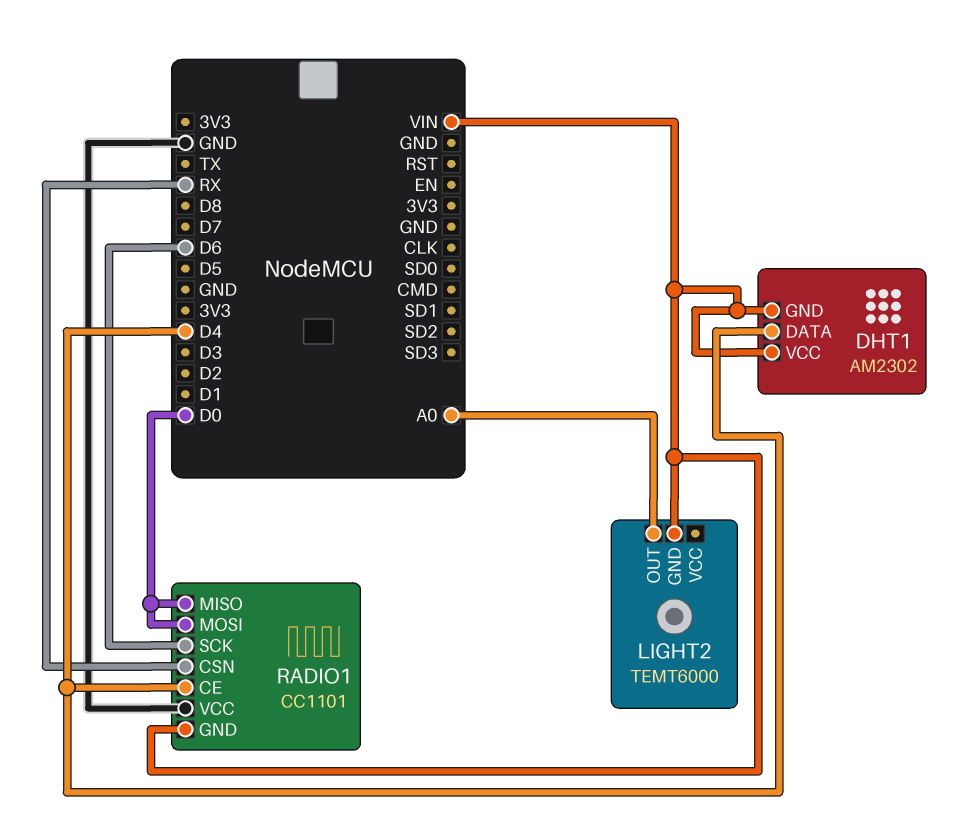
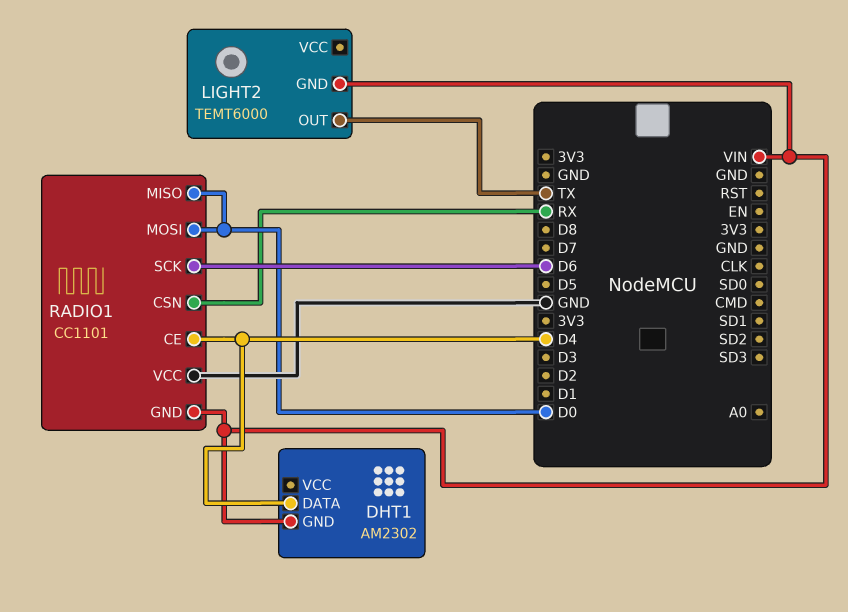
DHT1 pin VCC: VIN -> none
LIGHT2 pin OUT: A0 -> TX

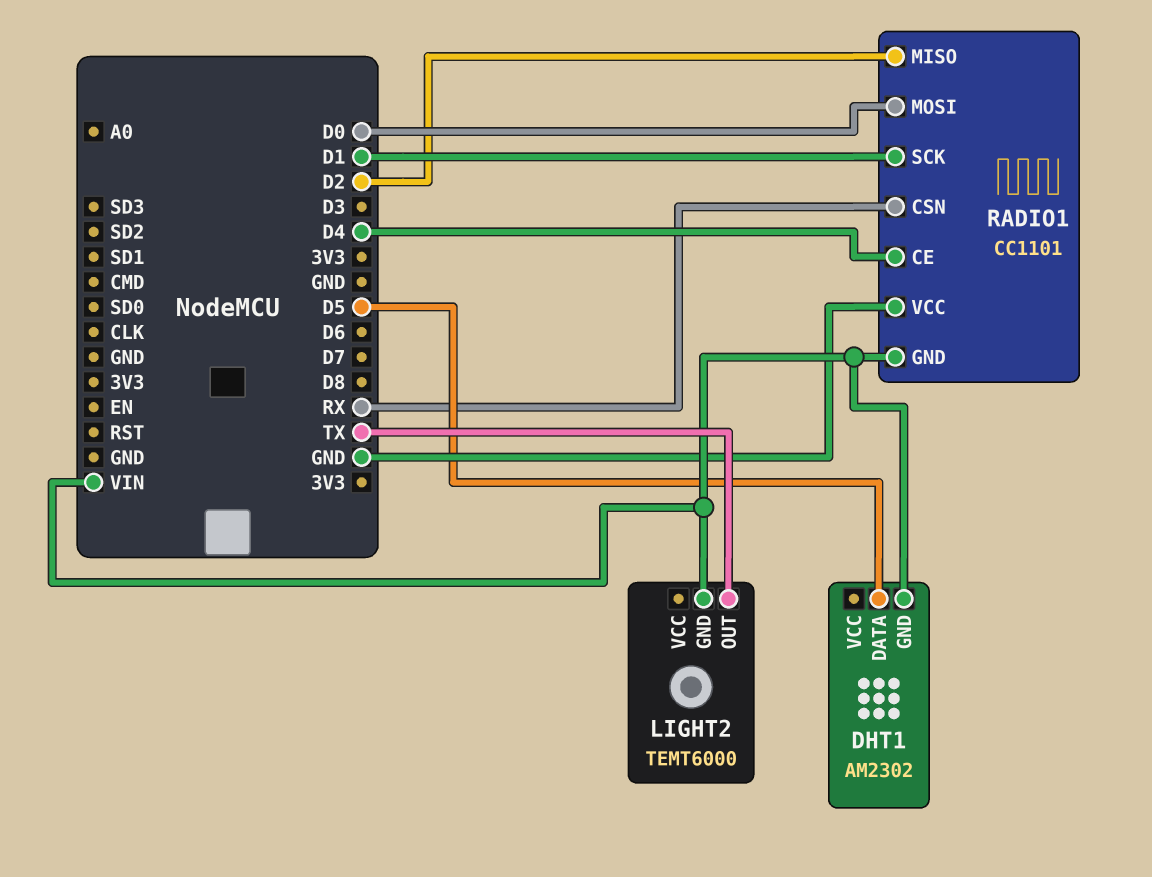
DHT1 pin DATA: D4 -> D5
RADIO1 pin MISO: D0 -> D2
RADIO1 pin SCK: D6 -> D1

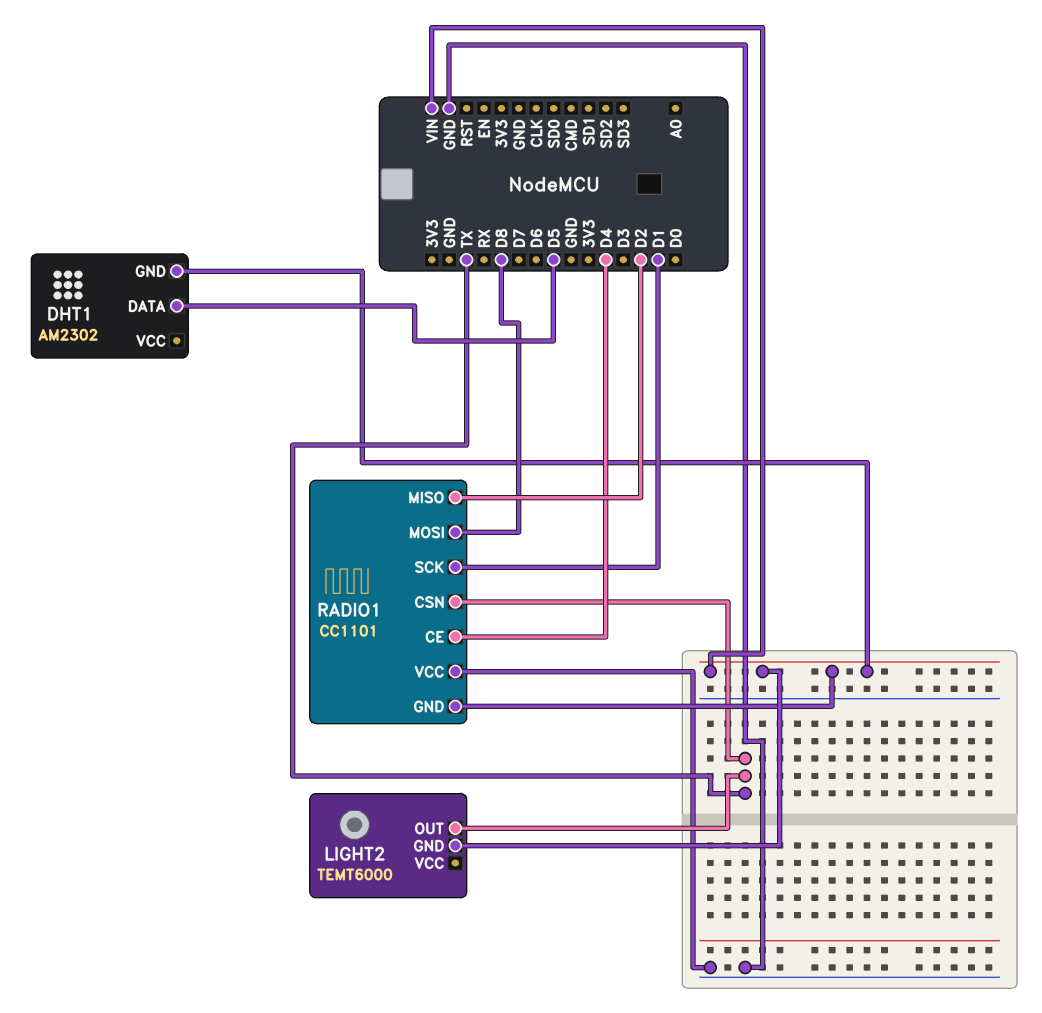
RADIO1 pin CSN: RX -> TX
RADIO1 pin MOSI: D0 -> D8

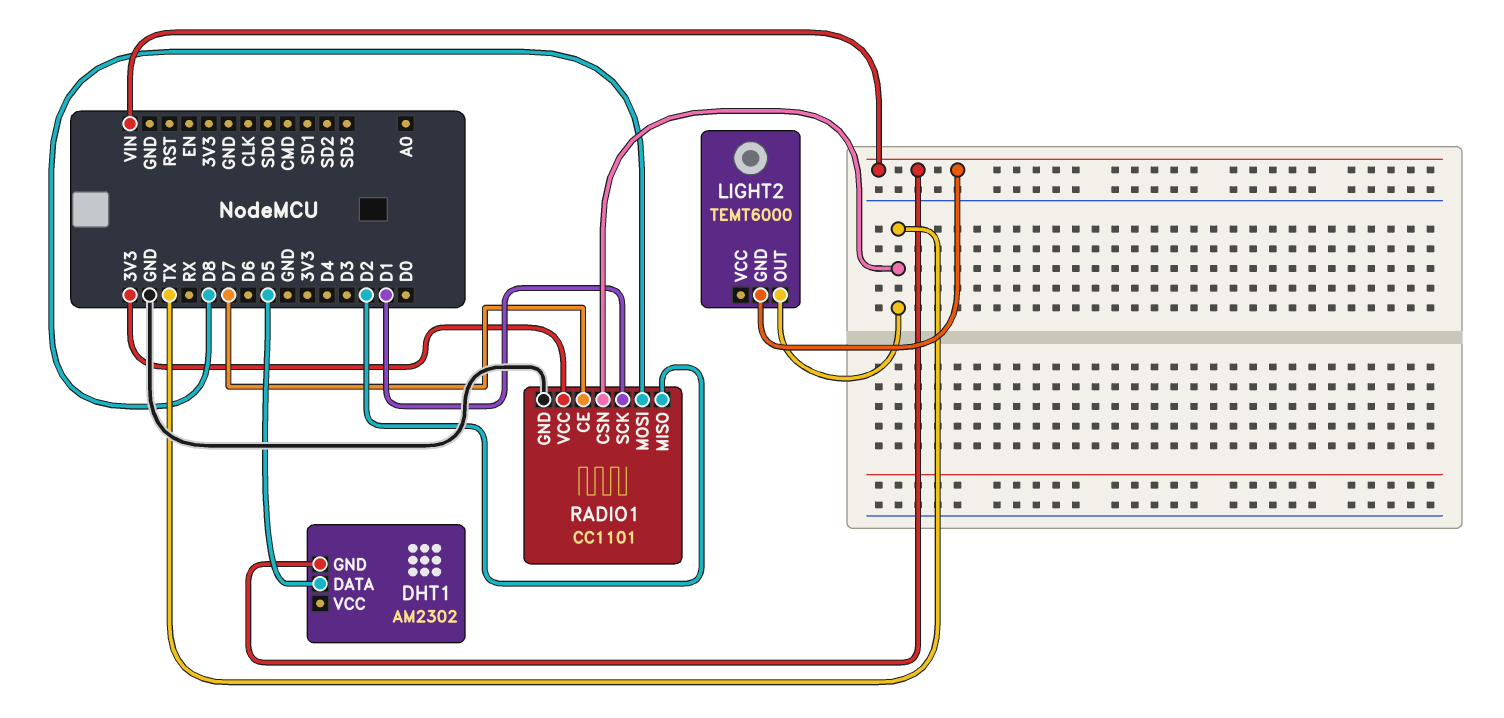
RADIO1 pin CE: D4 -> D7
RADIO1 pin GND: VIN -> GND
RADIO1 pin VCC: GND -> 3V3

